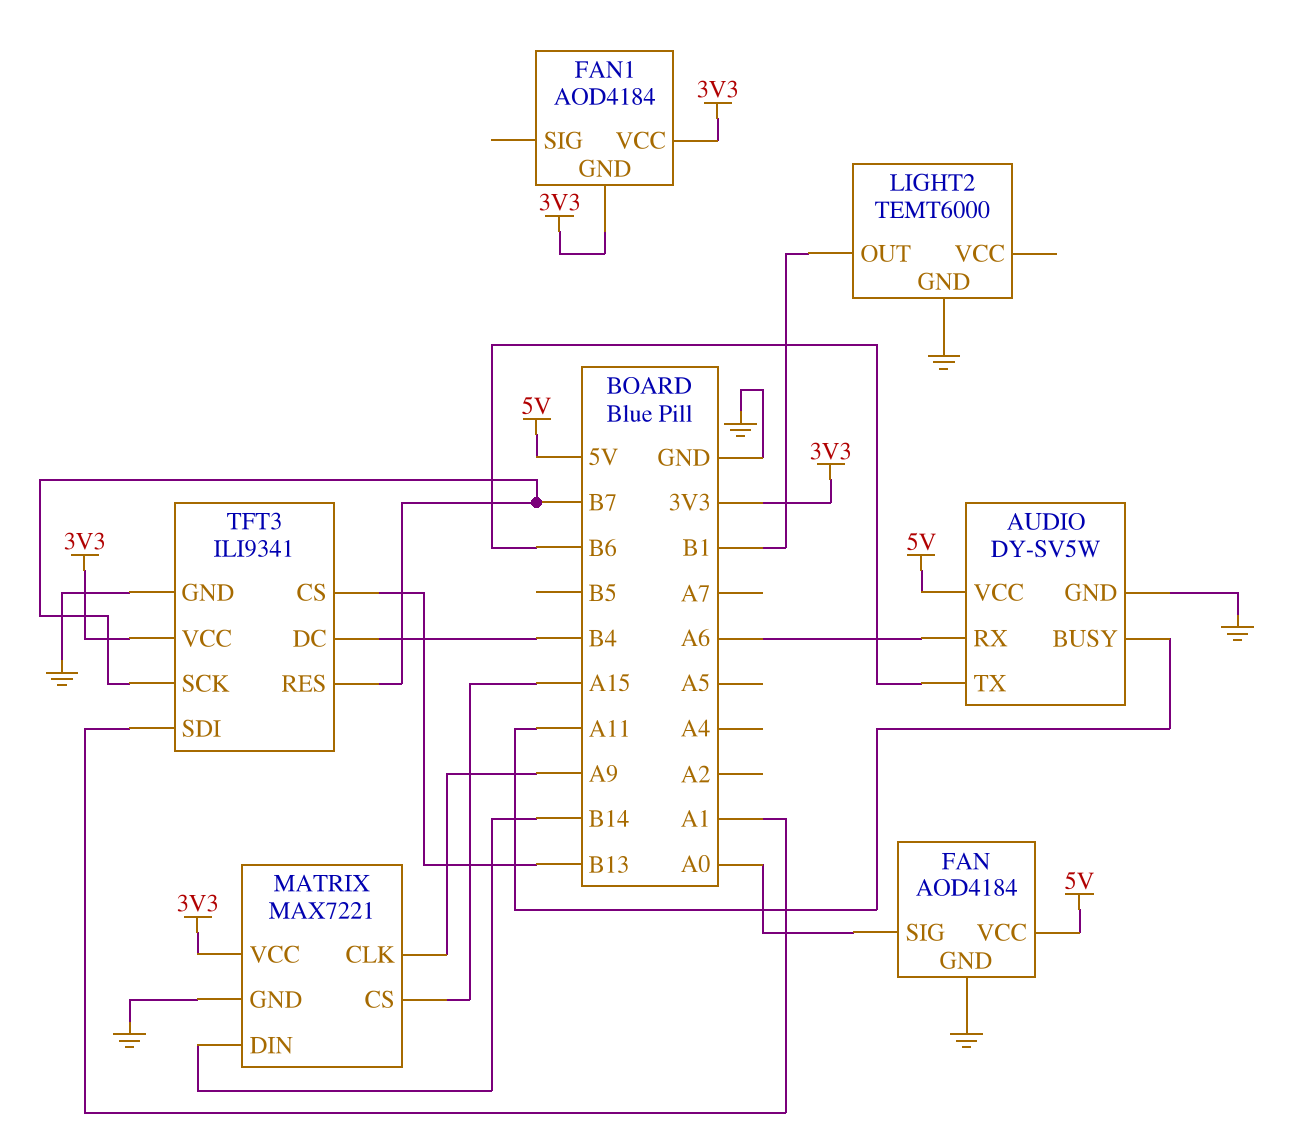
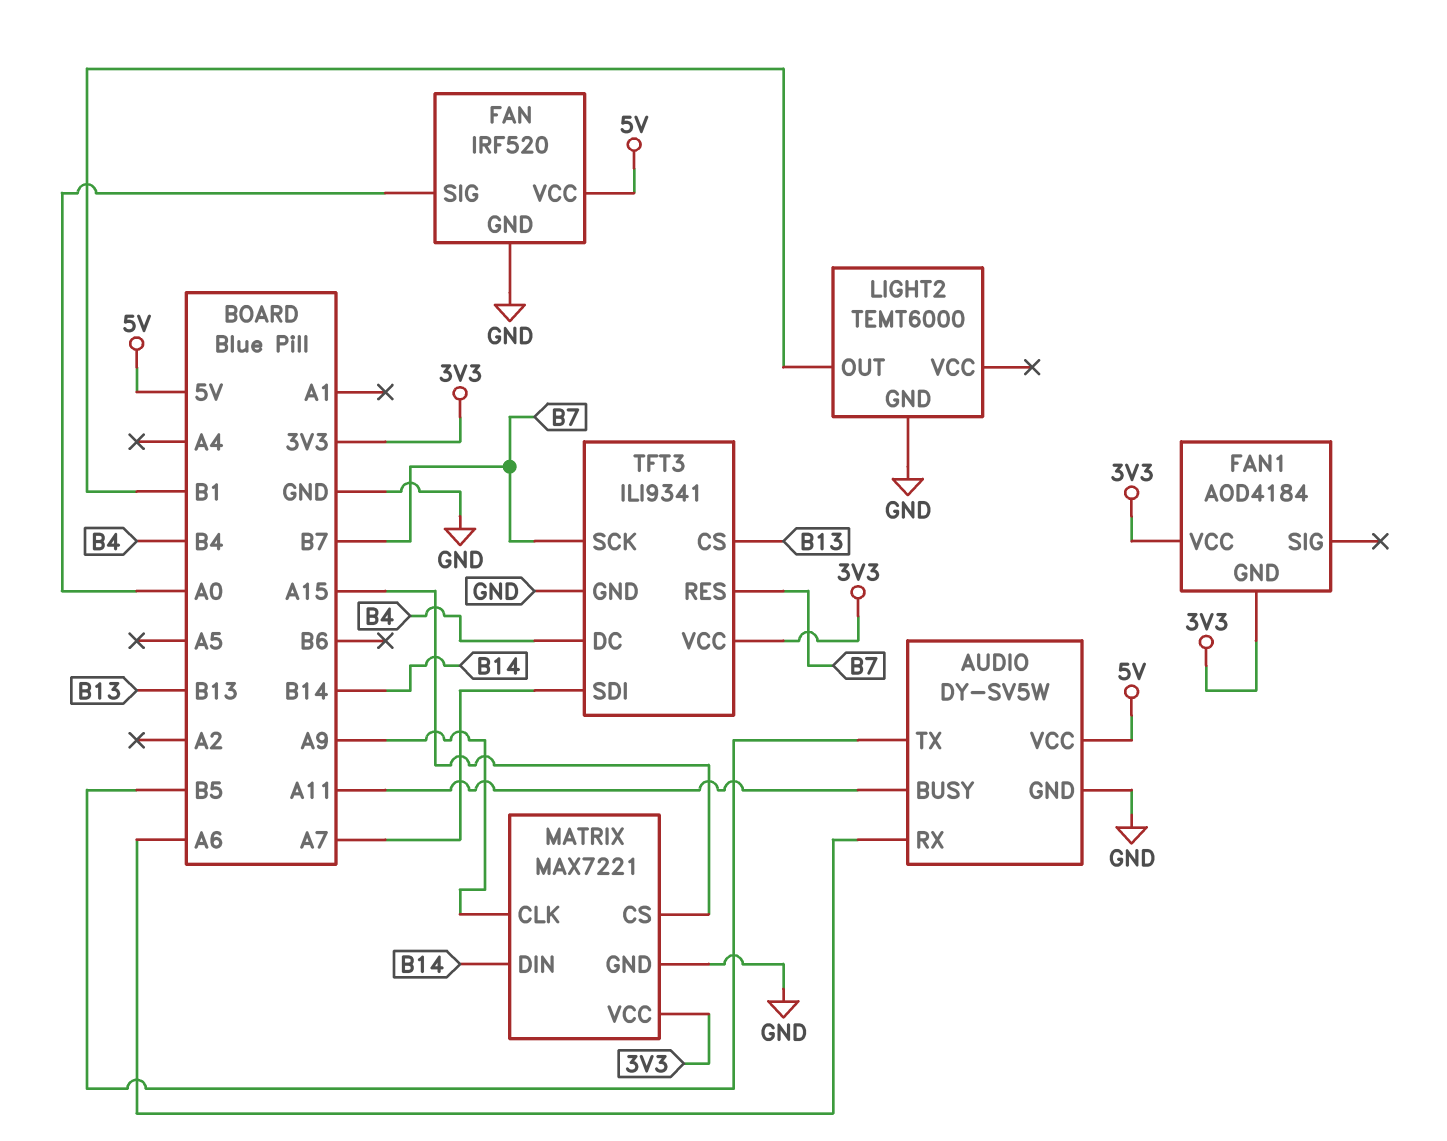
AUDIO pin TX: B6 -> B5
FAN: AOD4184 -> IRF520
TFT3 pin SDI: A1 -> A7

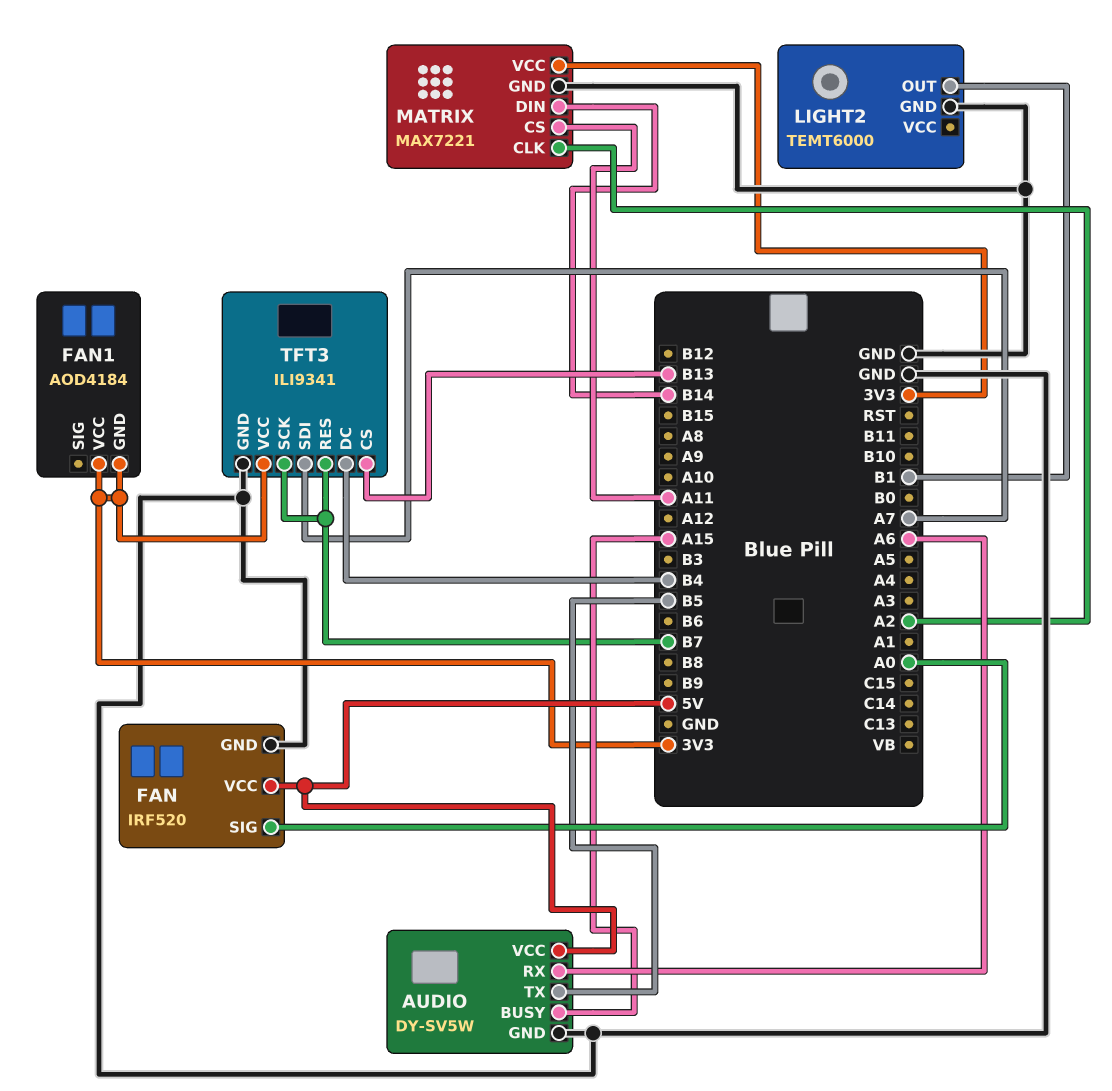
AUDIO pin BUSY: A11 -> A15
MATRIX pin CLK: A9 -> A2
MATRIX pin CS: A15 -> A11

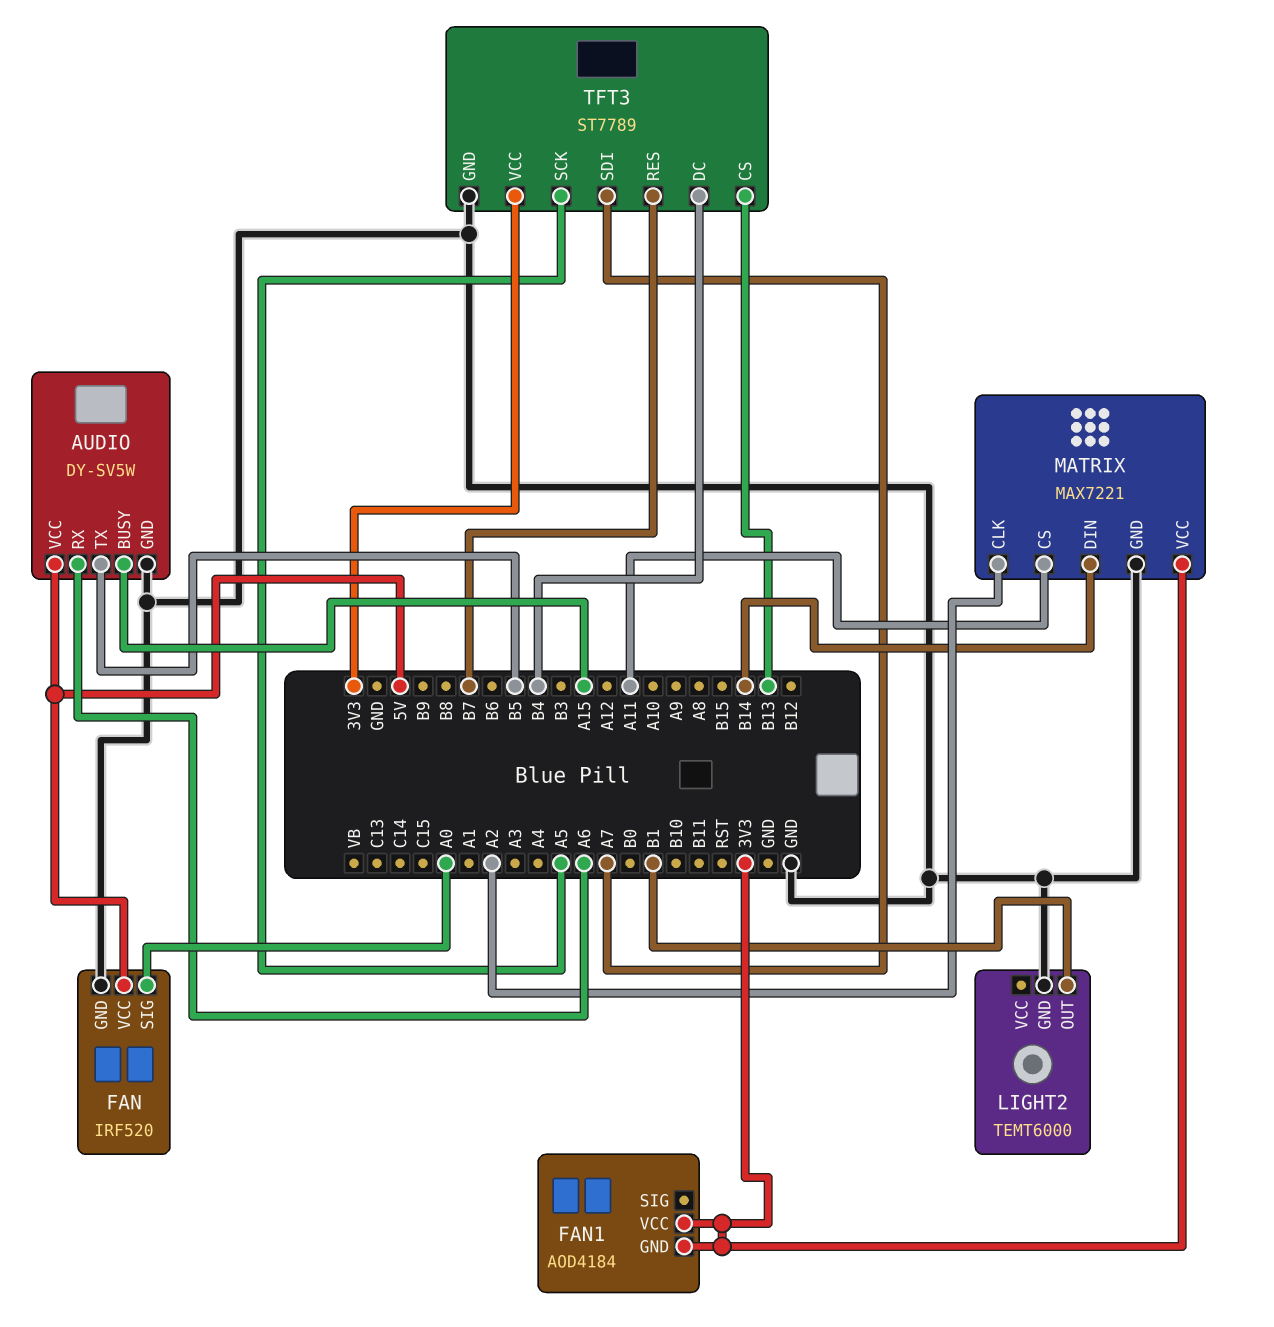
TFT3: ILI9341 -> ST7789
TFT3 pin SCK: B7 -> A5

